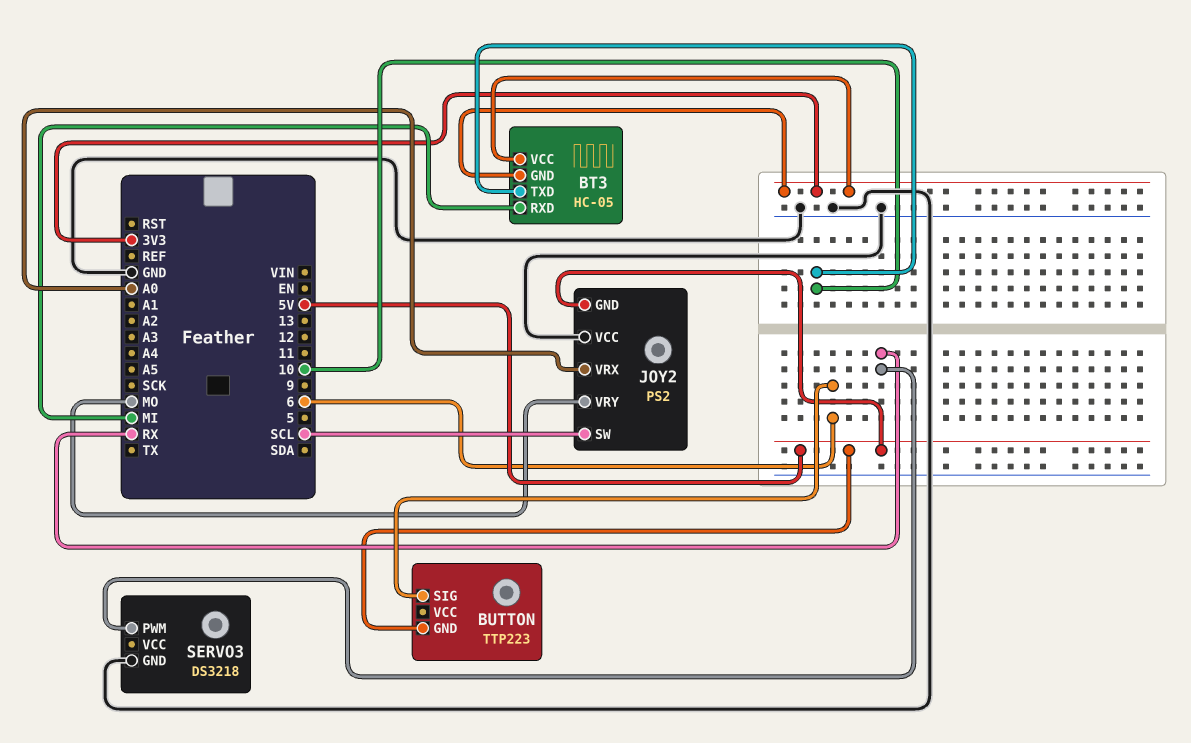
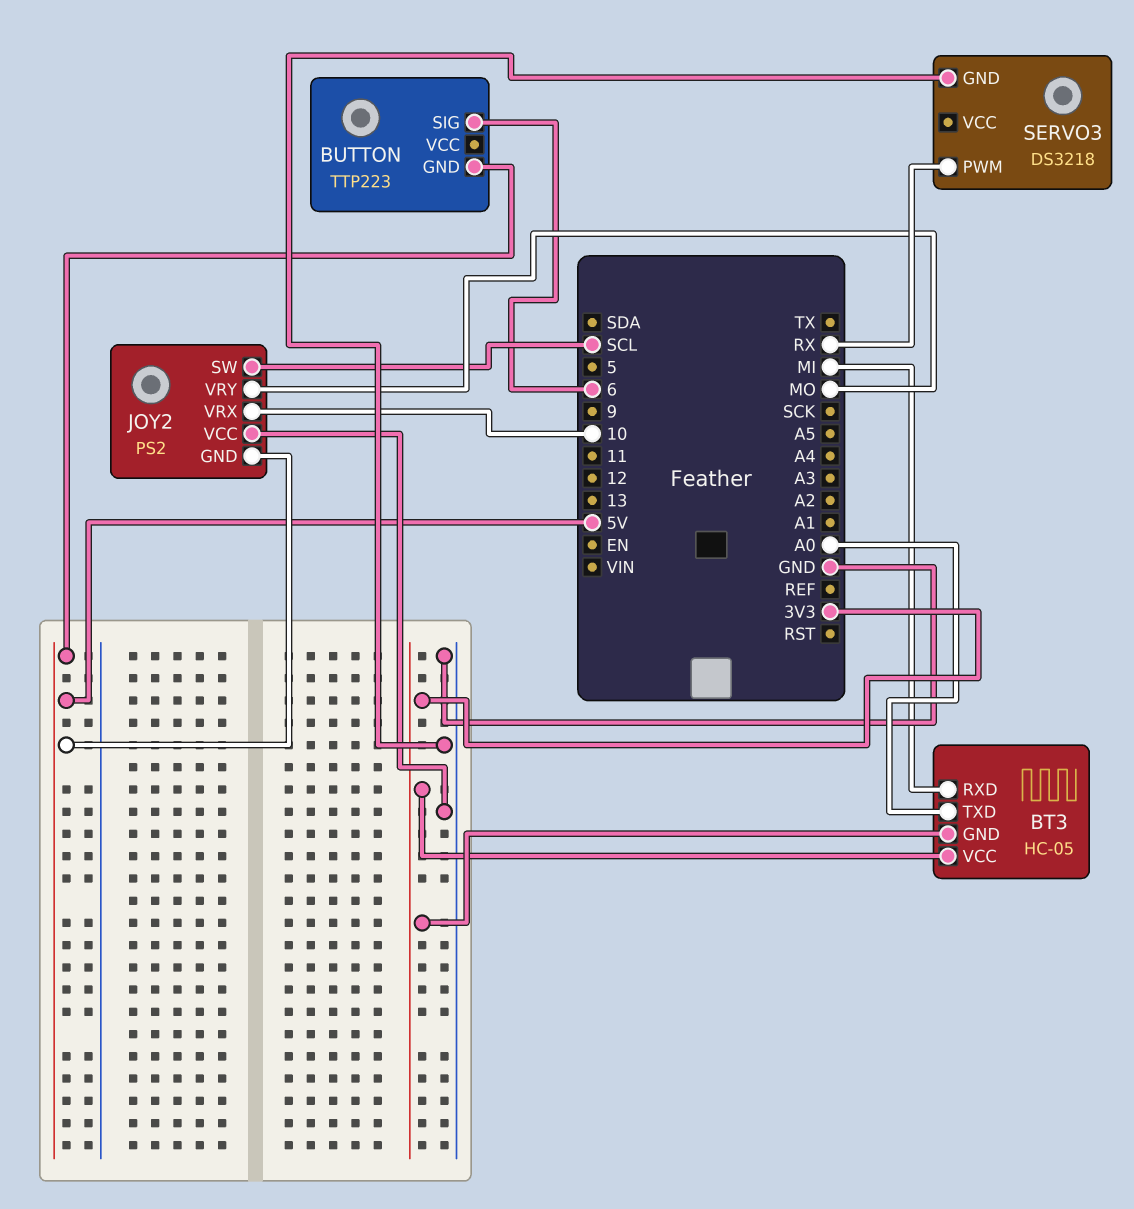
BT3 pin TXD: 10 -> A0
JOY2 pin VRX: A0 -> 10

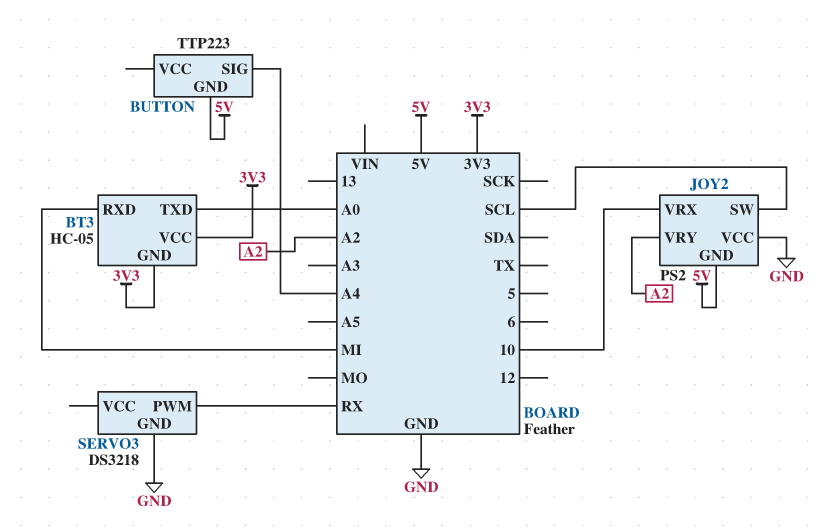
BUTTON pin SIG: 6 -> A4
JOY2 pin VRY: MO -> A2

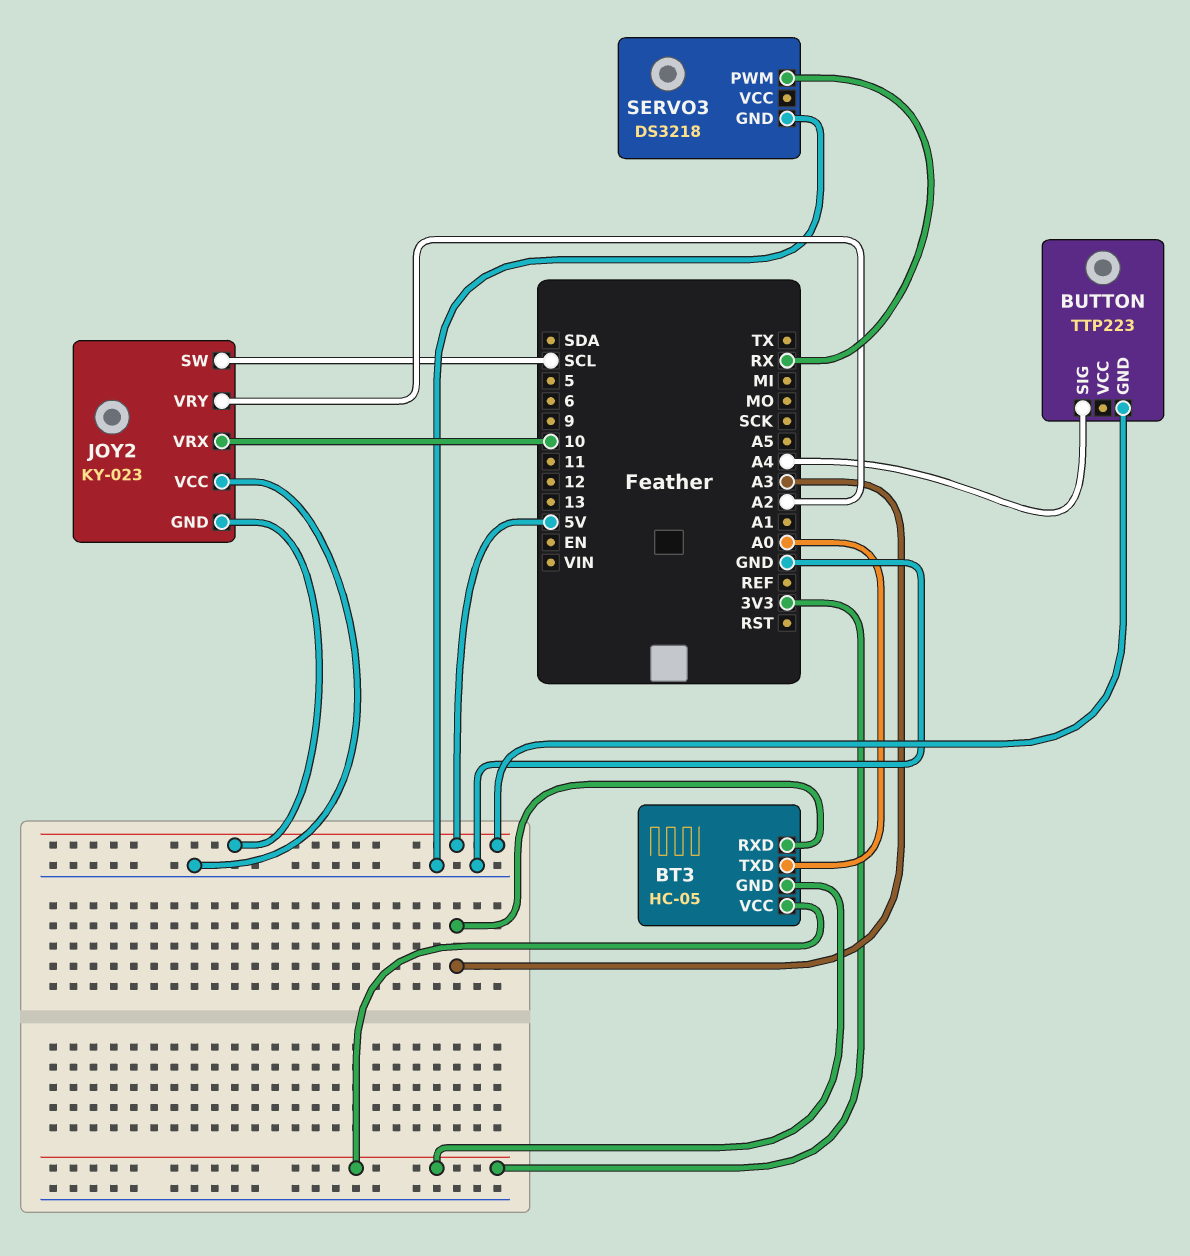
BT3 pin RXD: MI -> A3
JOY2: PS2 -> KY-023

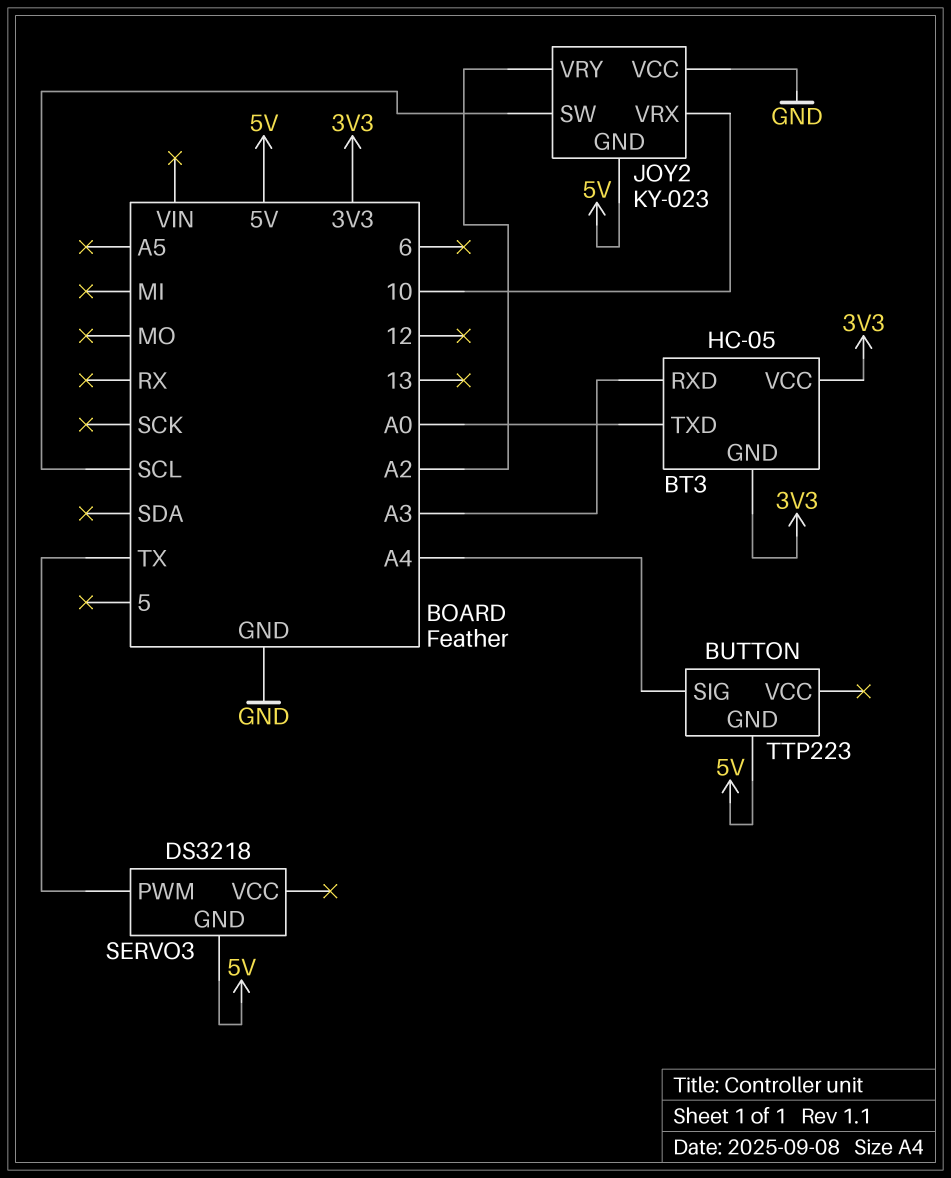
SERVO3 pin GND: GND -> 5V
SERVO3 pin PWM: RX -> TX

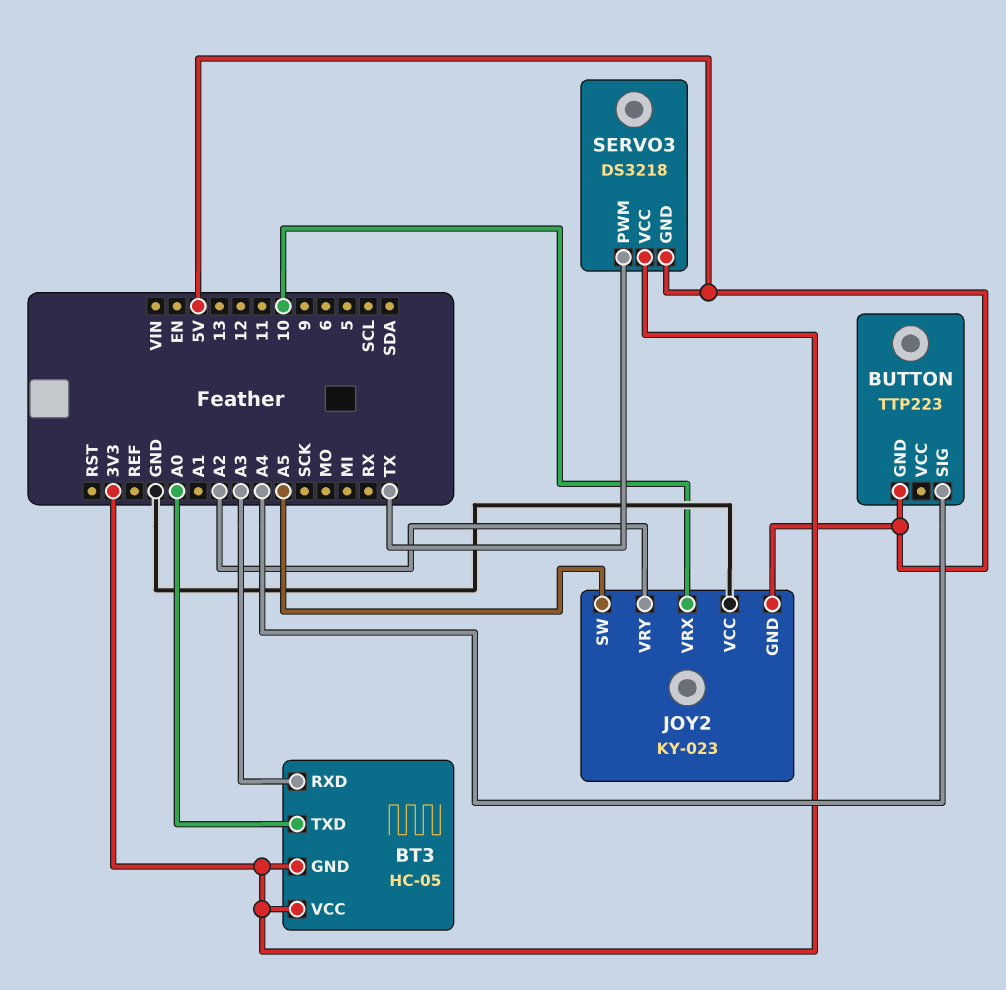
JOY2 pin SW: SCL -> A5
SERVO3 pin VCC: none -> 3V3

